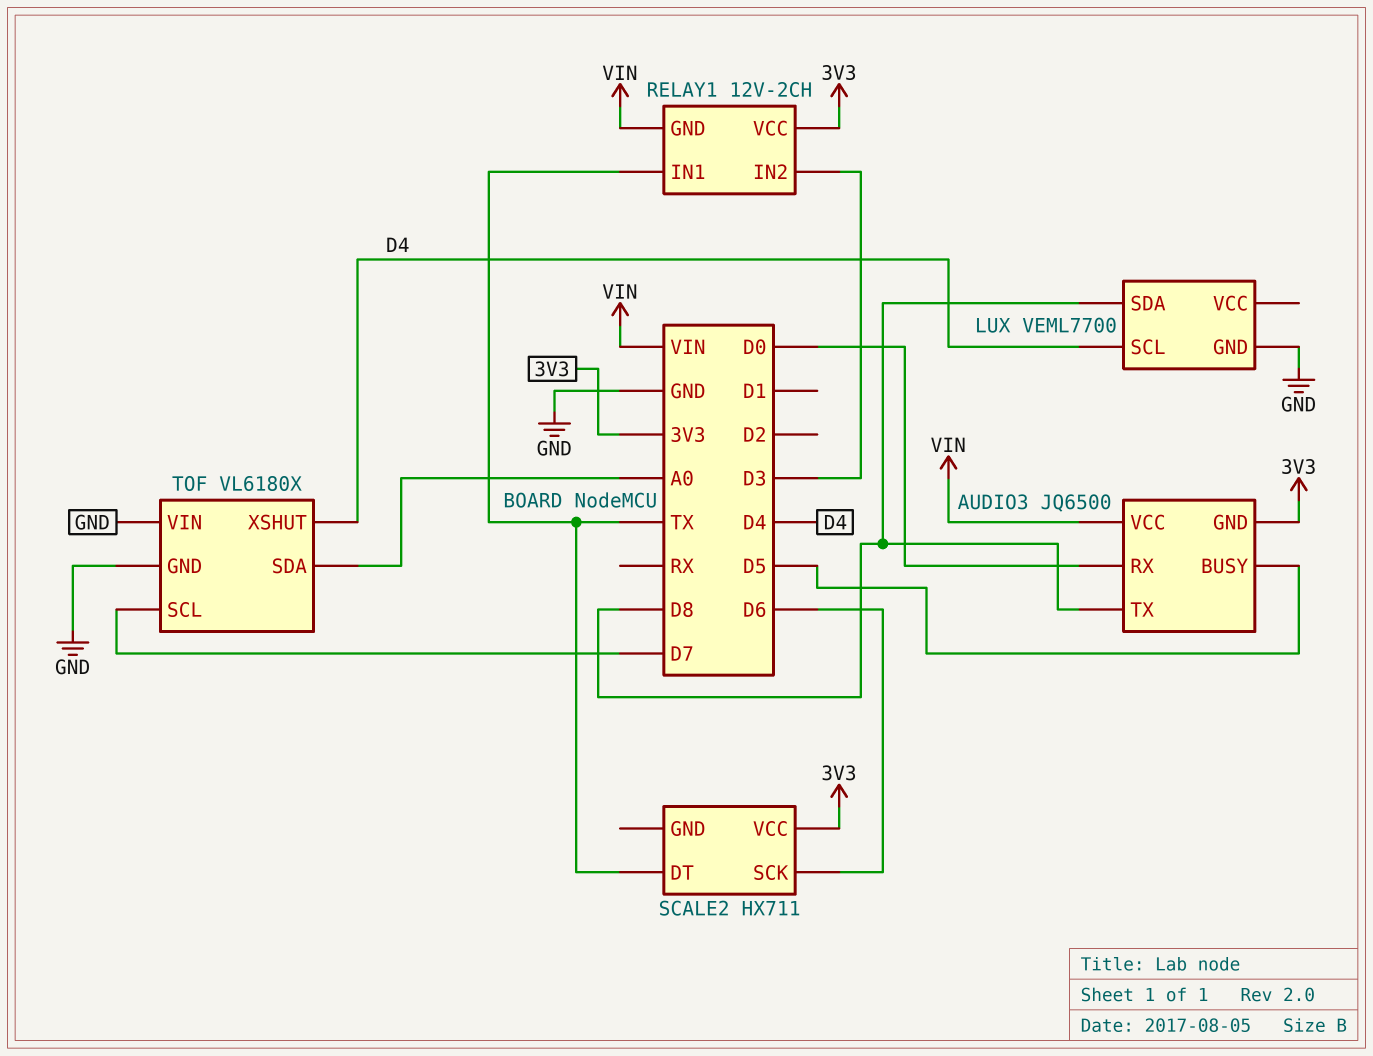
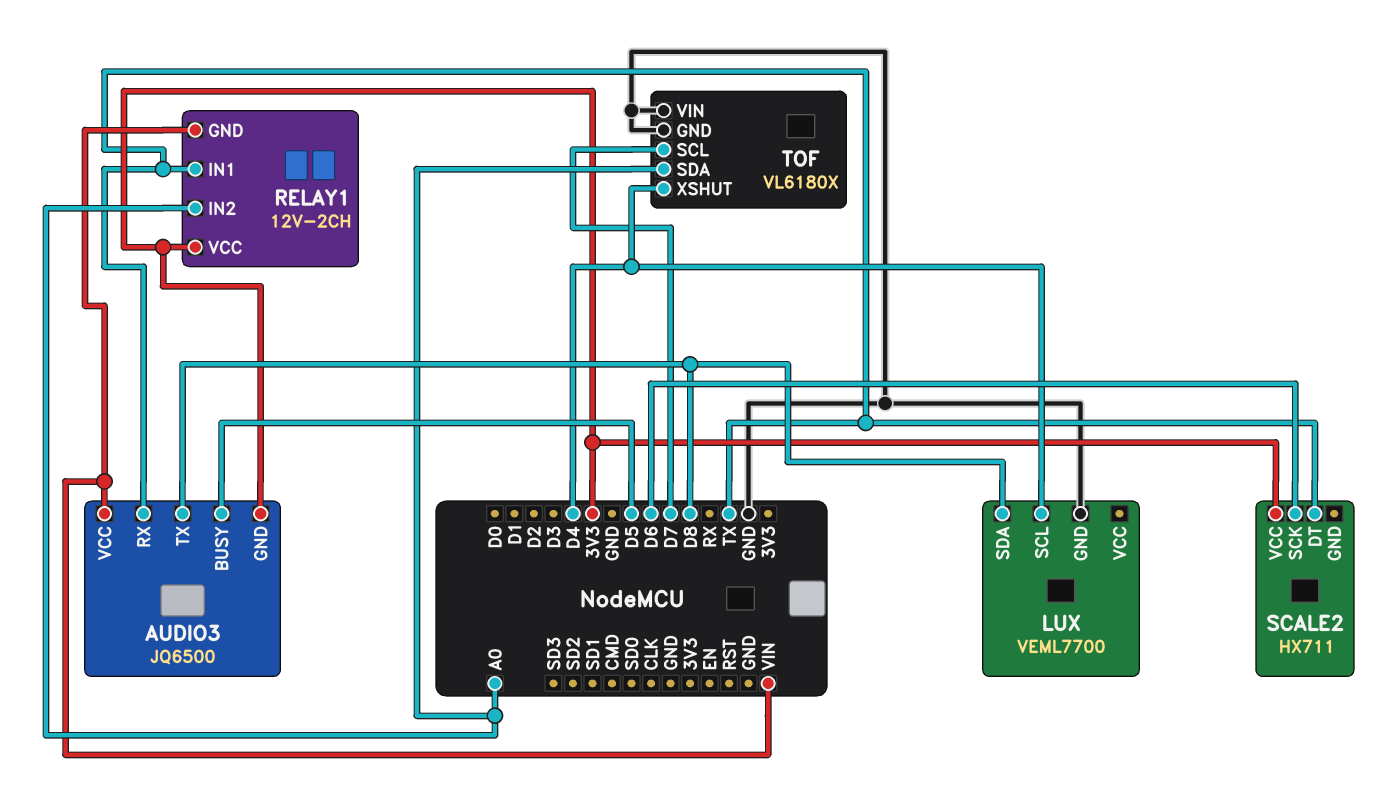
AUDIO3 pin RX: D0 -> TX
RELAY1 pin IN2: D3 -> A0

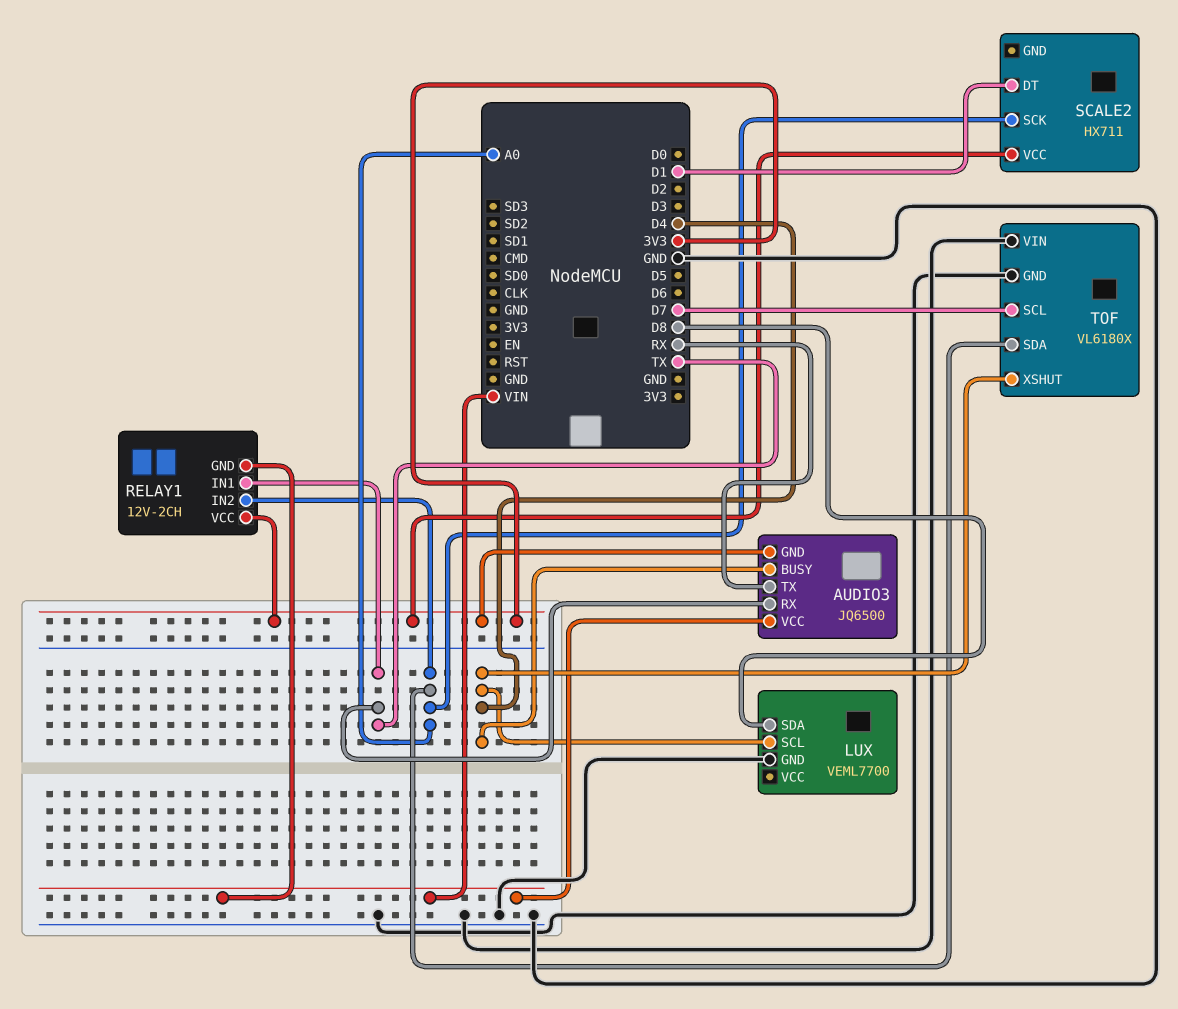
AUDIO3 pin BUSY: D5 -> D4
AUDIO3 pin TX: D8 -> RX
SCALE2 pin DT: TX -> D1
SCALE2 pin SCK: D6 -> A0

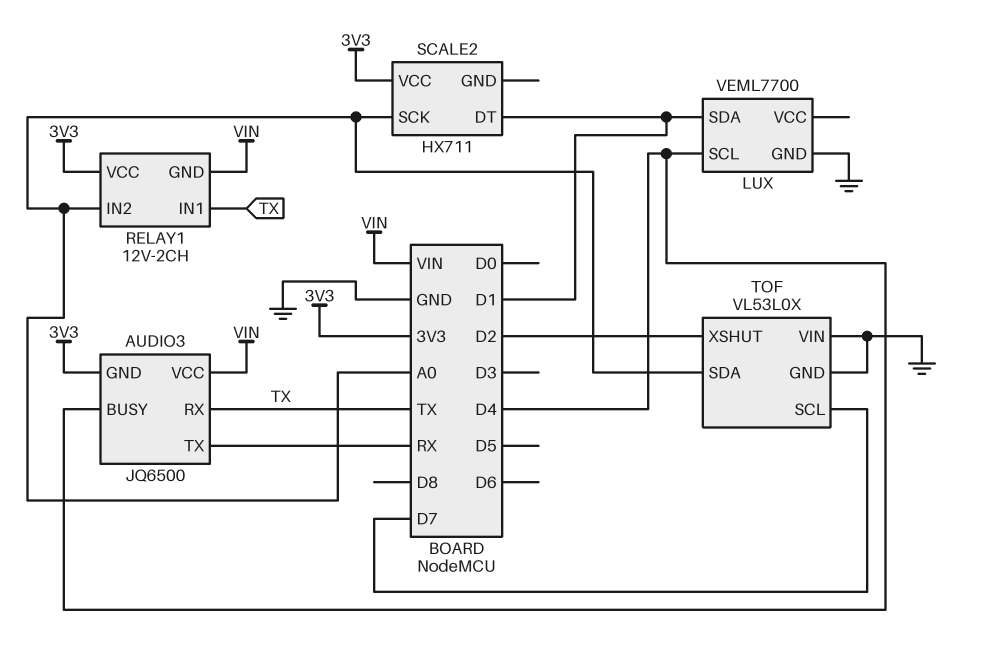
LUX pin SDA: D8 -> D1
TOF: VL6180X -> VL53L0X
TOF pin XSHUT: D4 -> D2

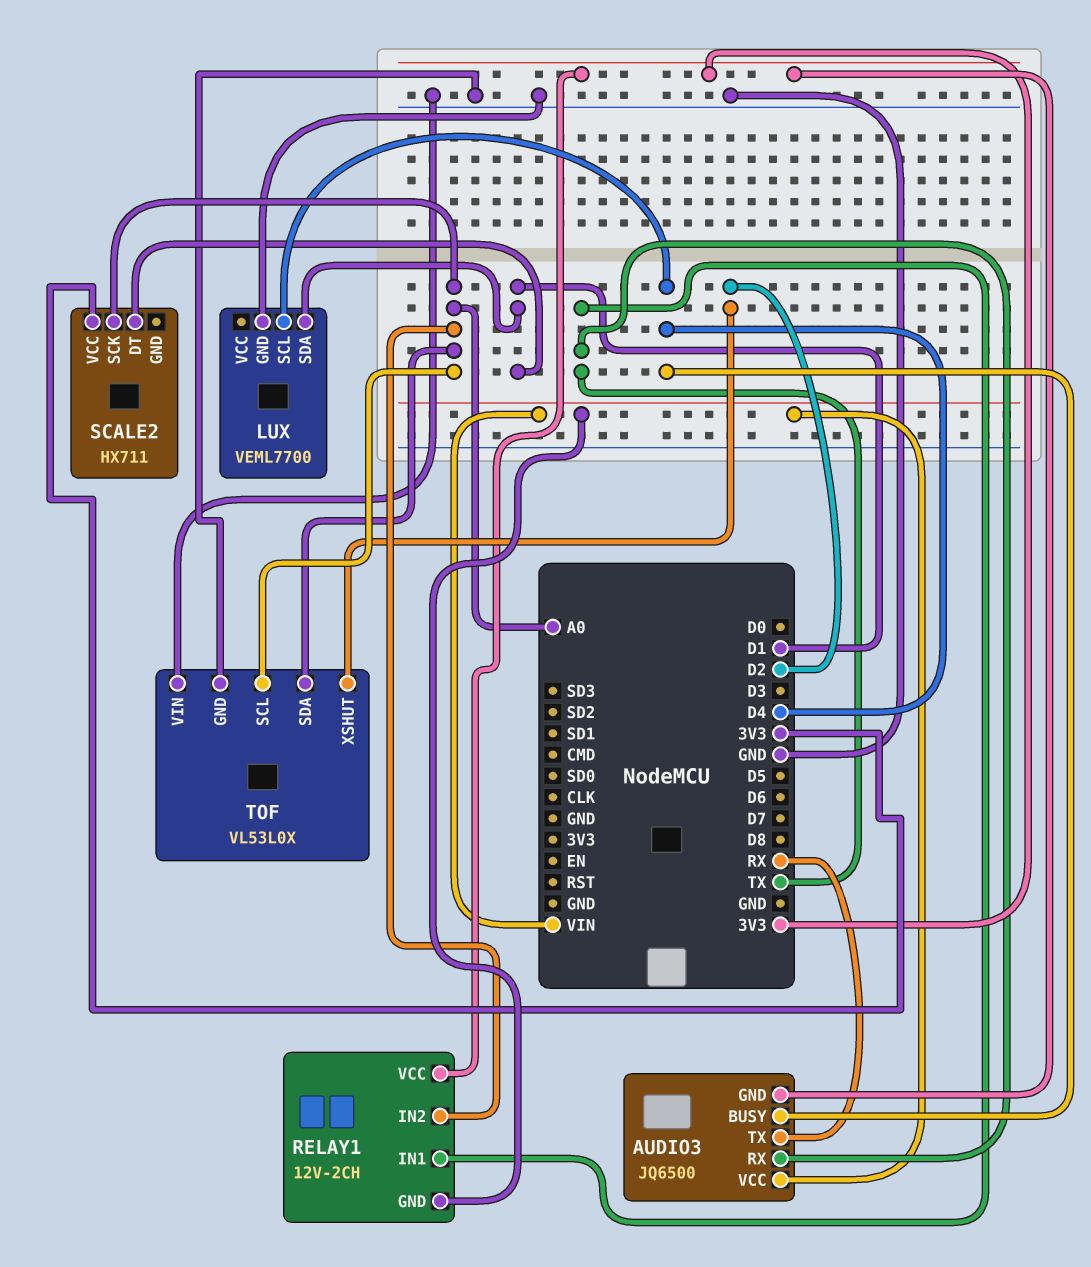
TOF pin SCL: D7 -> A0

